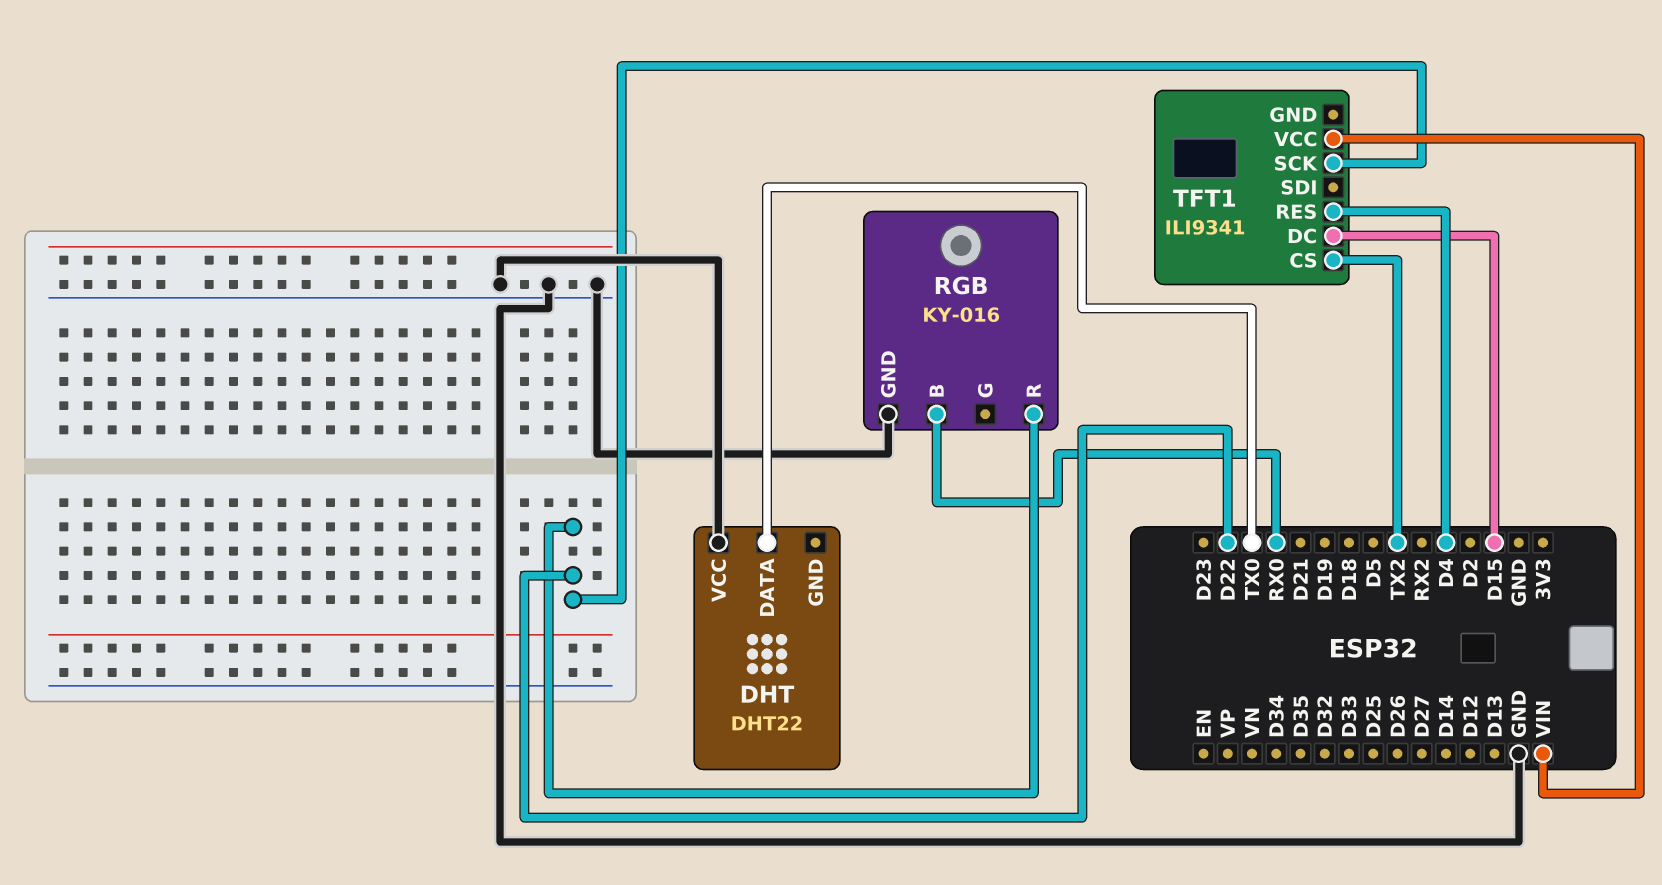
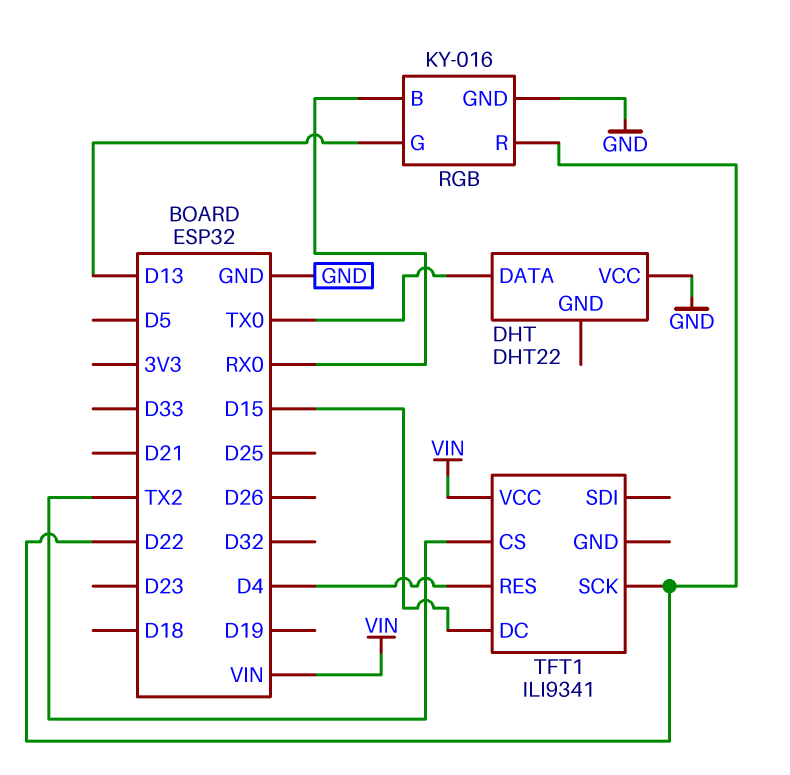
RGB pin G: none -> D13

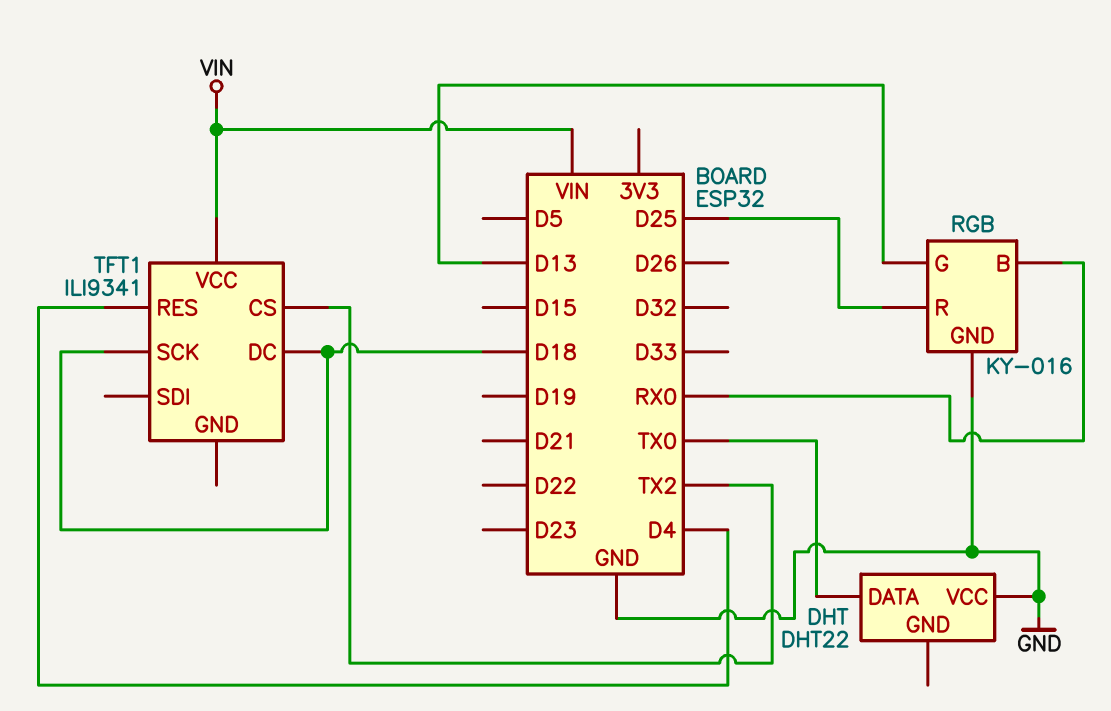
RGB pin R: D22 -> D25
TFT1 pin DC: D15 -> D18
TFT1 pin SCK: D22 -> D18

